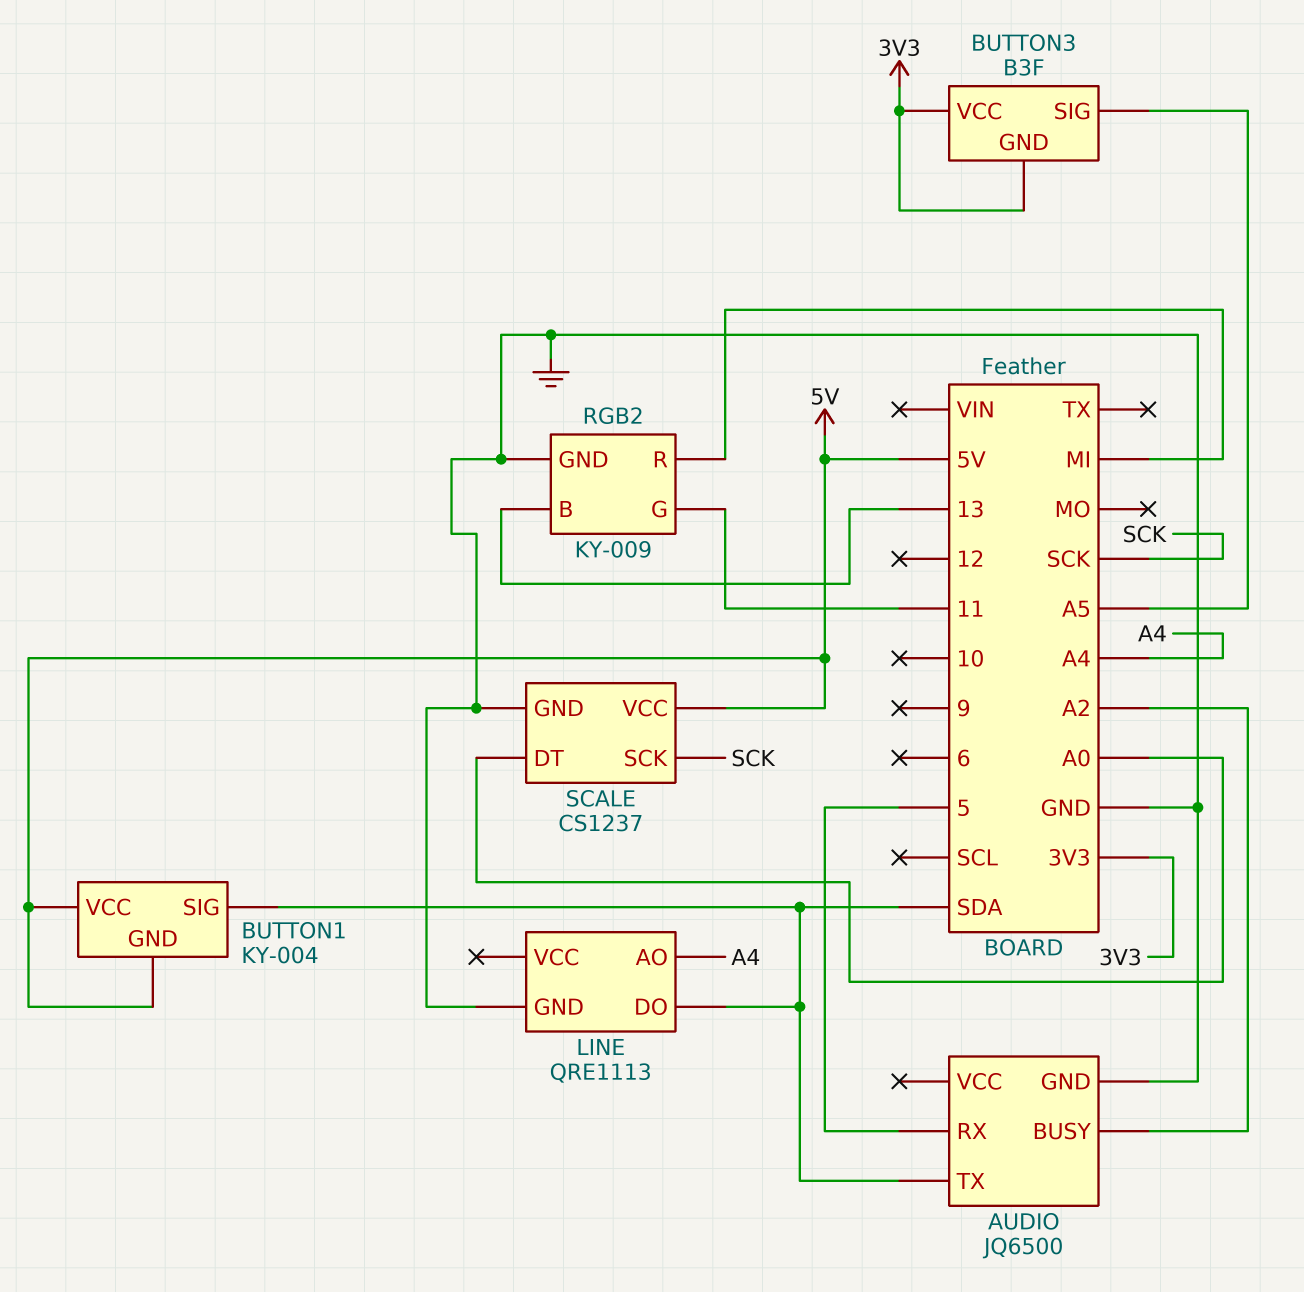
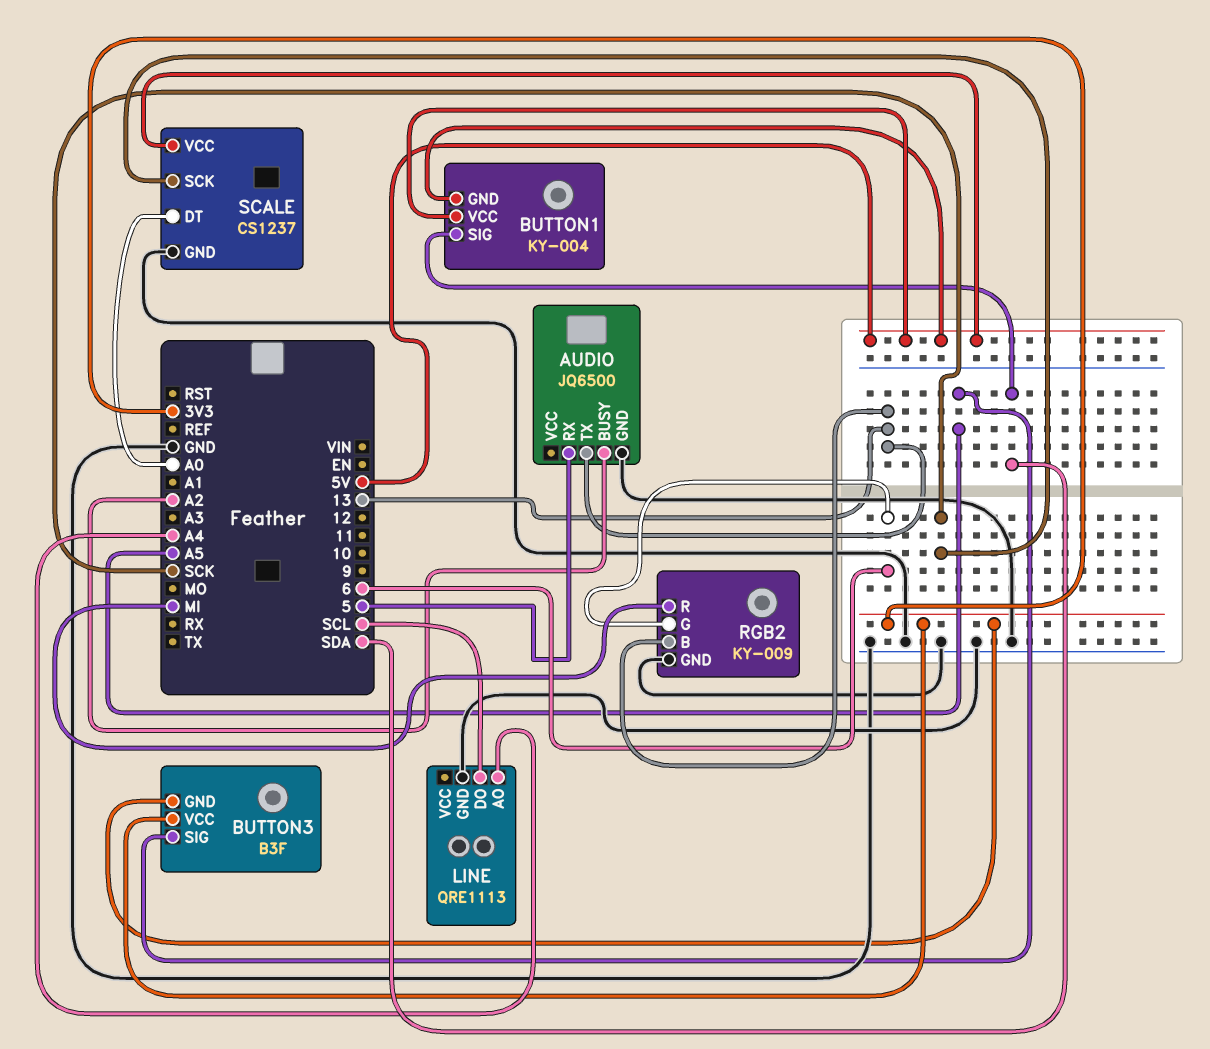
AUDIO pin TX: SDA -> 13
LINE pin DO: SDA -> SCL
RGB2 pin G: 11 -> 6

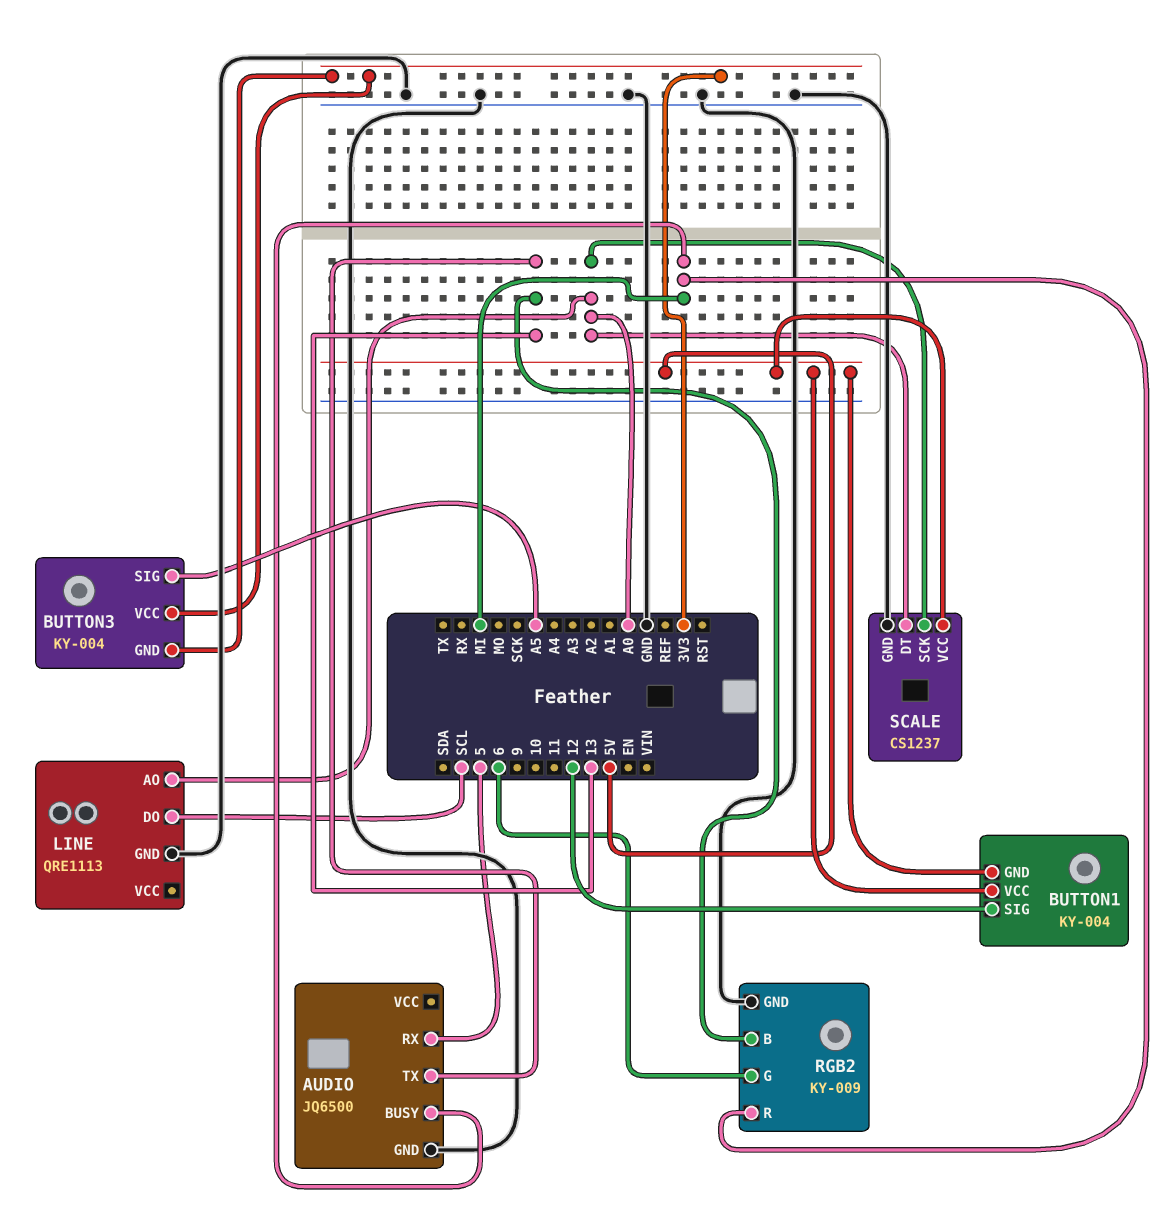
AUDIO pin BUSY: A2 -> MI
BUTTON1 pin SIG: SDA -> 12
BUTTON3: B3F -> KY-004
LINE pin AO: A4 -> A0
SCALE pin SCK: SCK -> A0

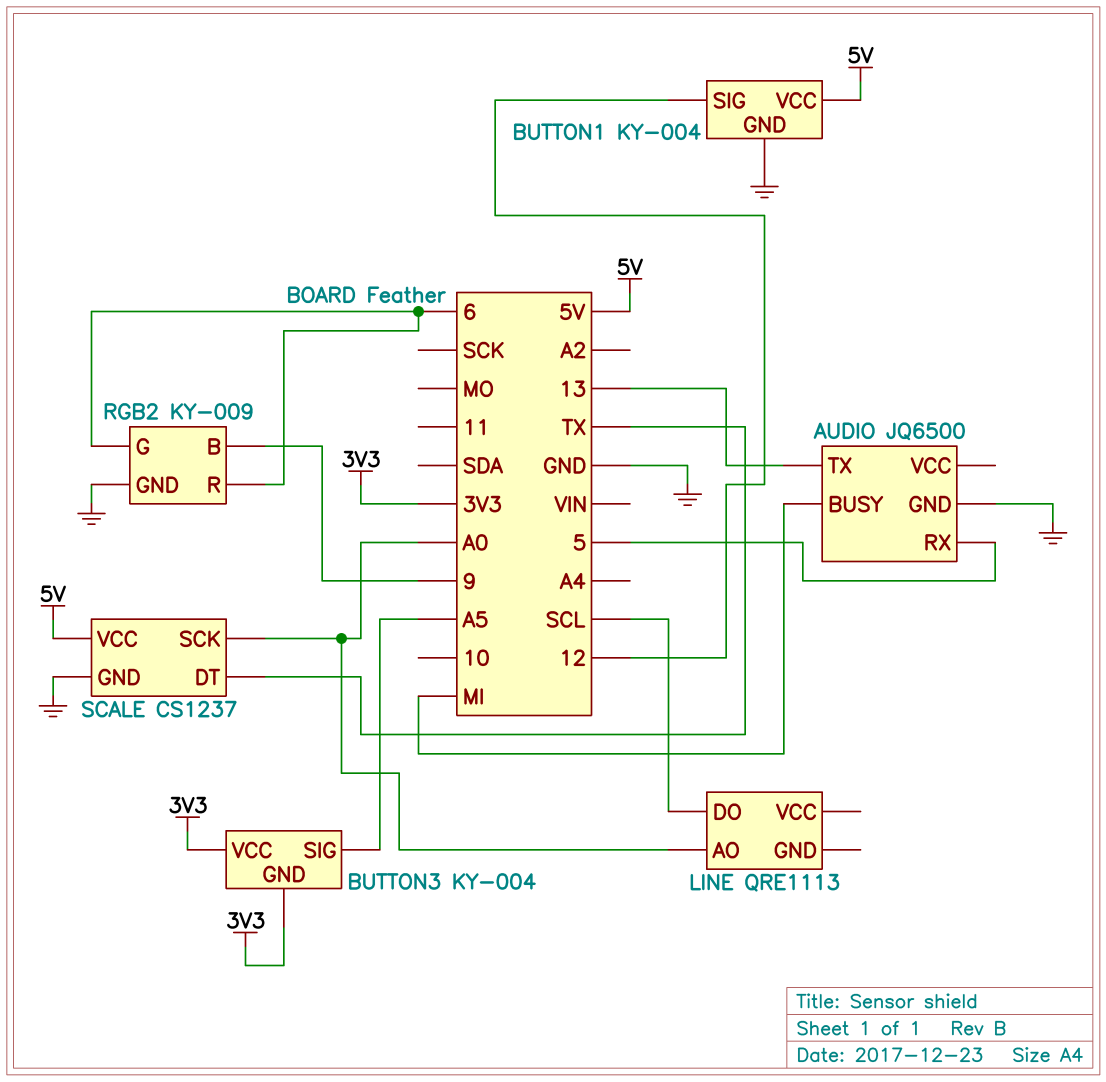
BUTTON1 pin GND: 5V -> GND
LINE pin GND: GND -> none
RGB2 pin B: 13 -> 9
RGB2 pin R: MI -> 6
SCALE pin DT: A0 -> TX

